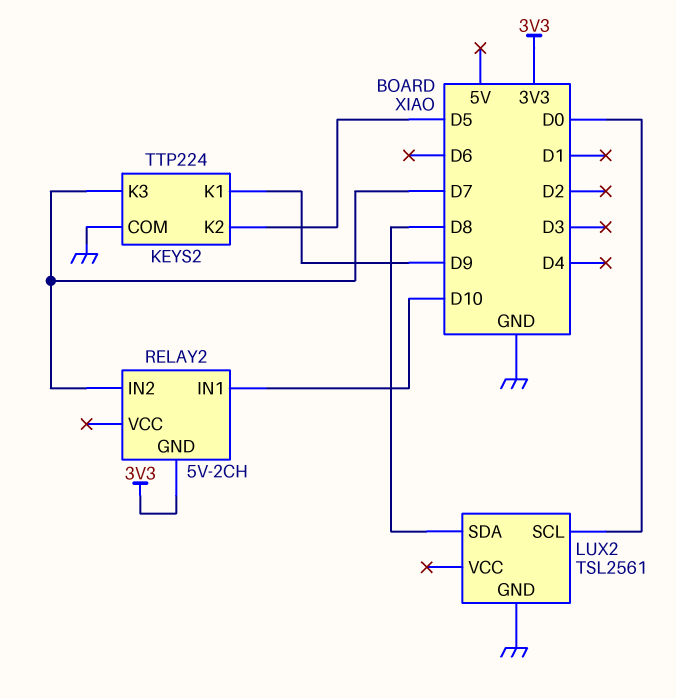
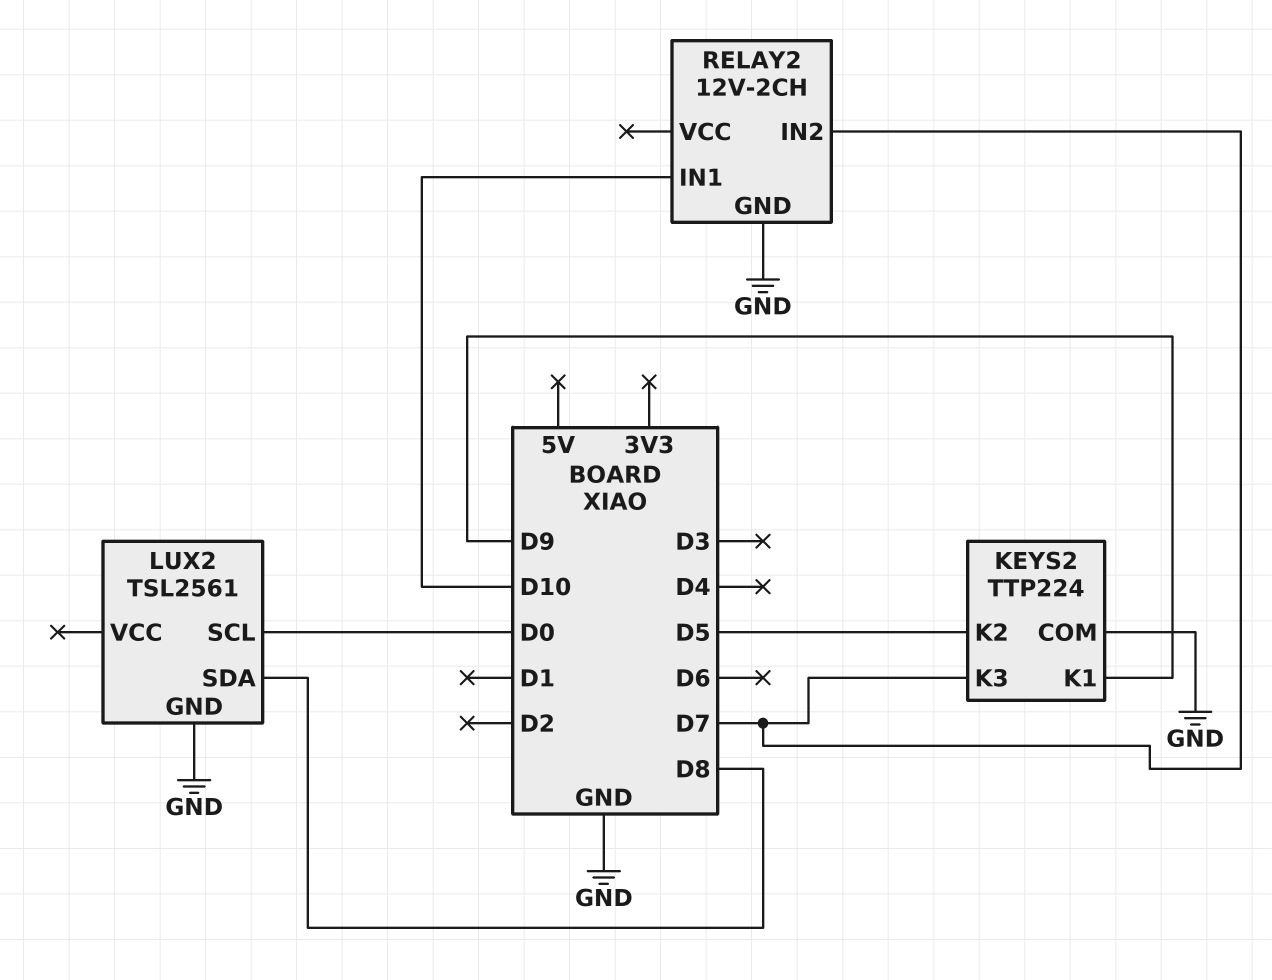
RELAY2: 5V-2CH -> 12V-2CH
RELAY2 pin GND: 3V3 -> GND

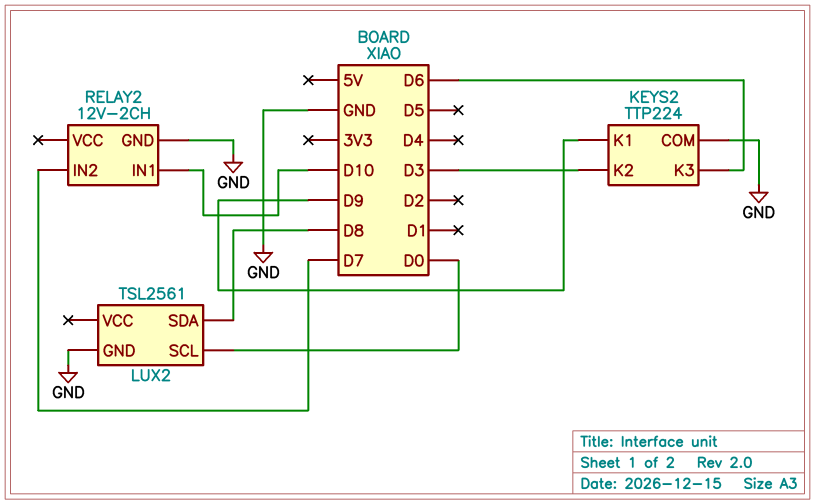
KEYS2 pin K2: D5 -> D3
KEYS2 pin K3: D7 -> D6

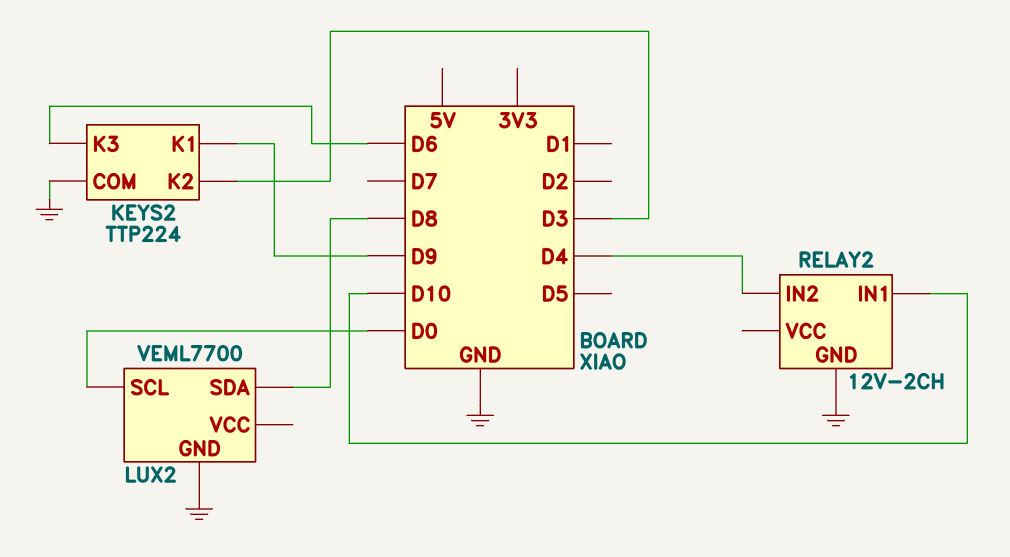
LUX2: TSL2561 -> VEML7700
RELAY2 pin IN2: D7 -> D4

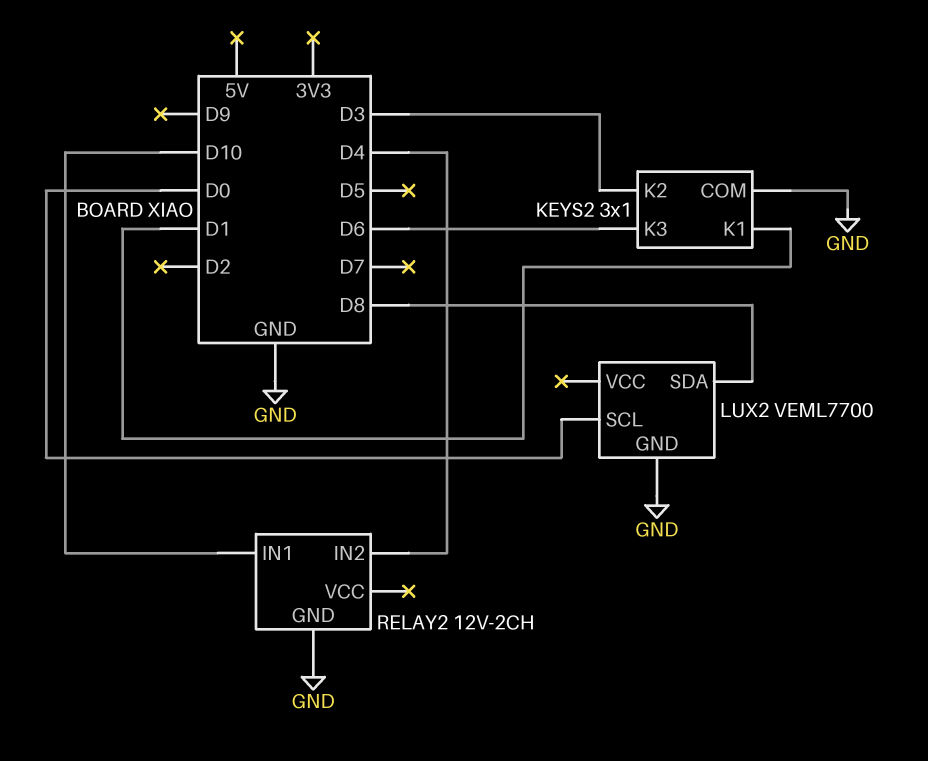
KEYS2: TTP224 -> 3x1
KEYS2 pin K1: D9 -> D1

